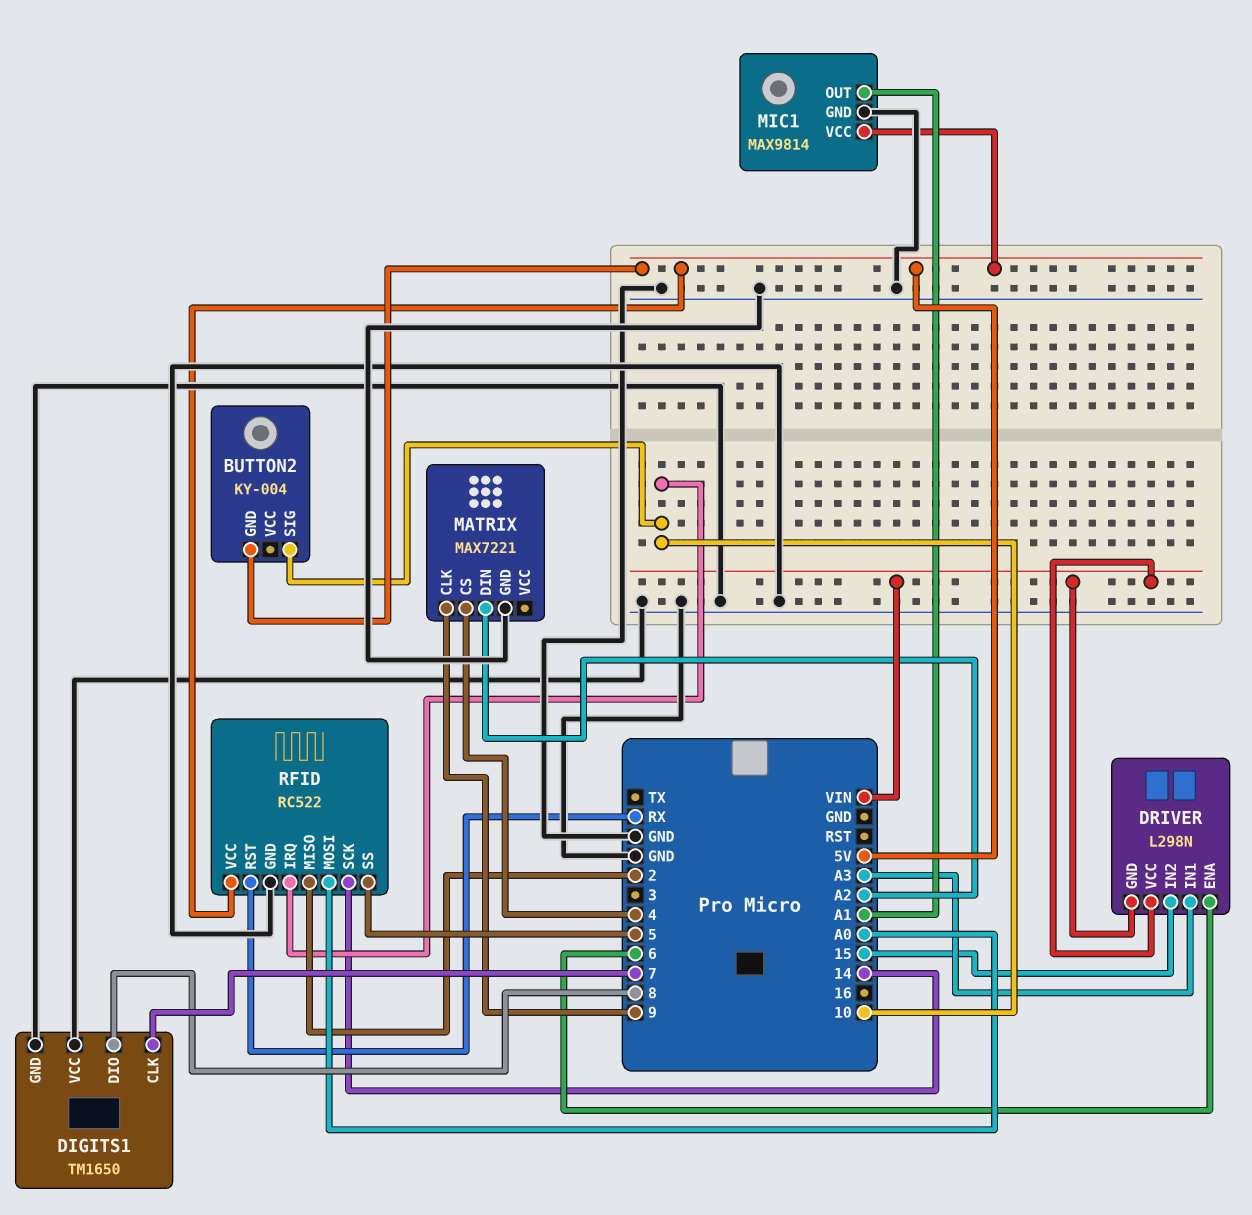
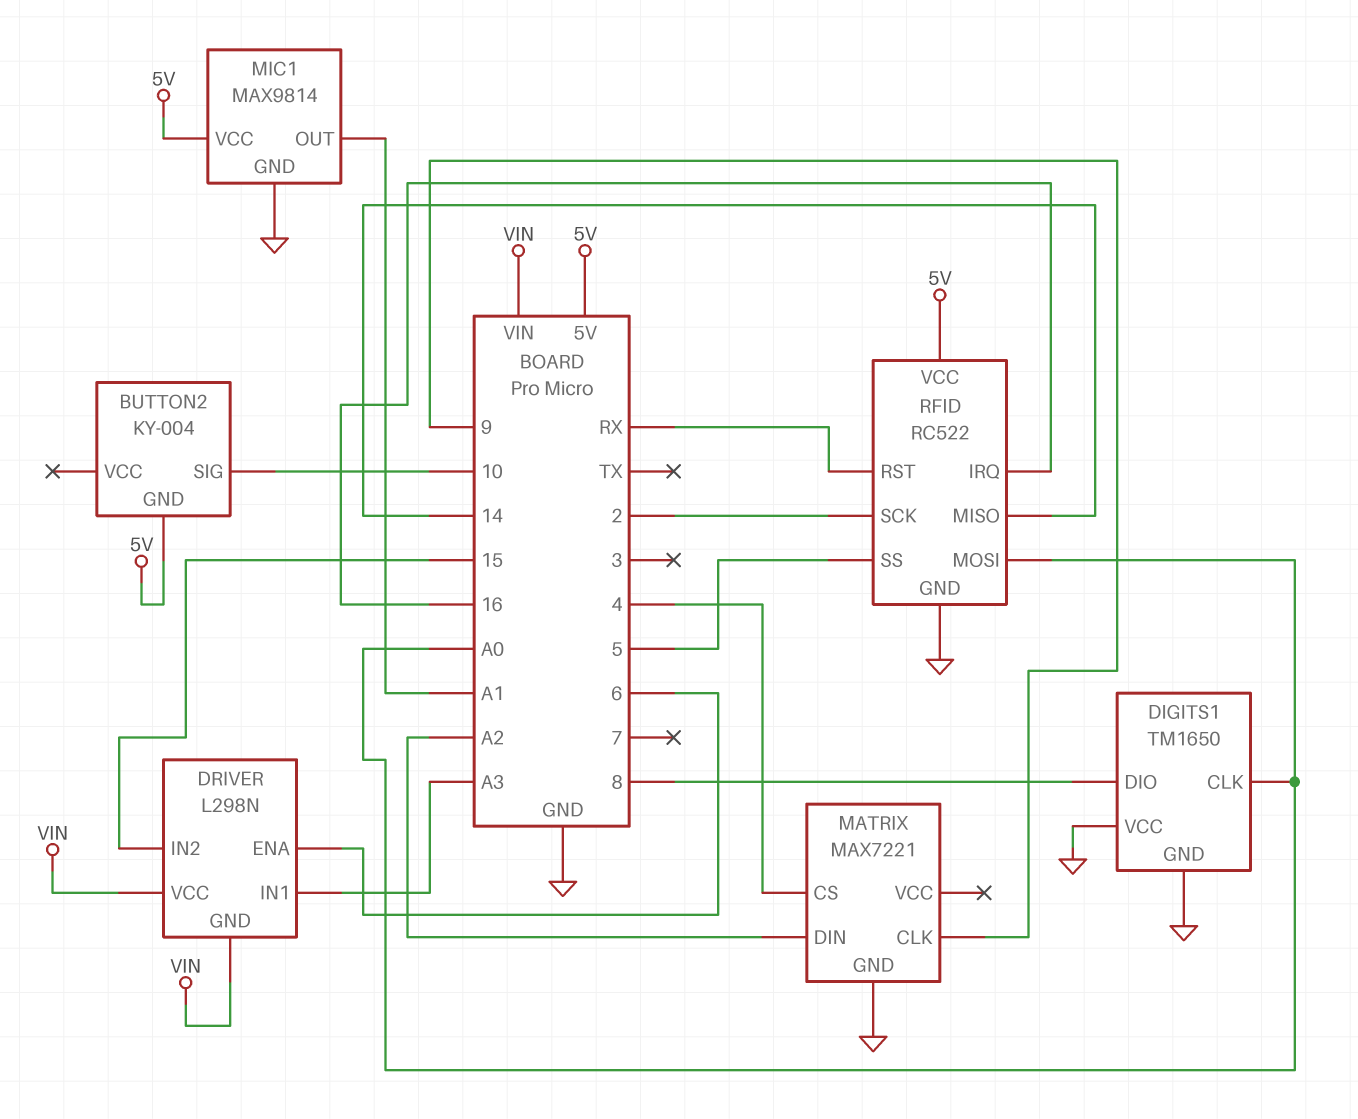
DIGITS1 pin CLK: 7 -> A0
RFID pin IRQ: 10 -> 16
RFID pin MISO: 2 -> 14
RFID pin SCK: 14 -> 2

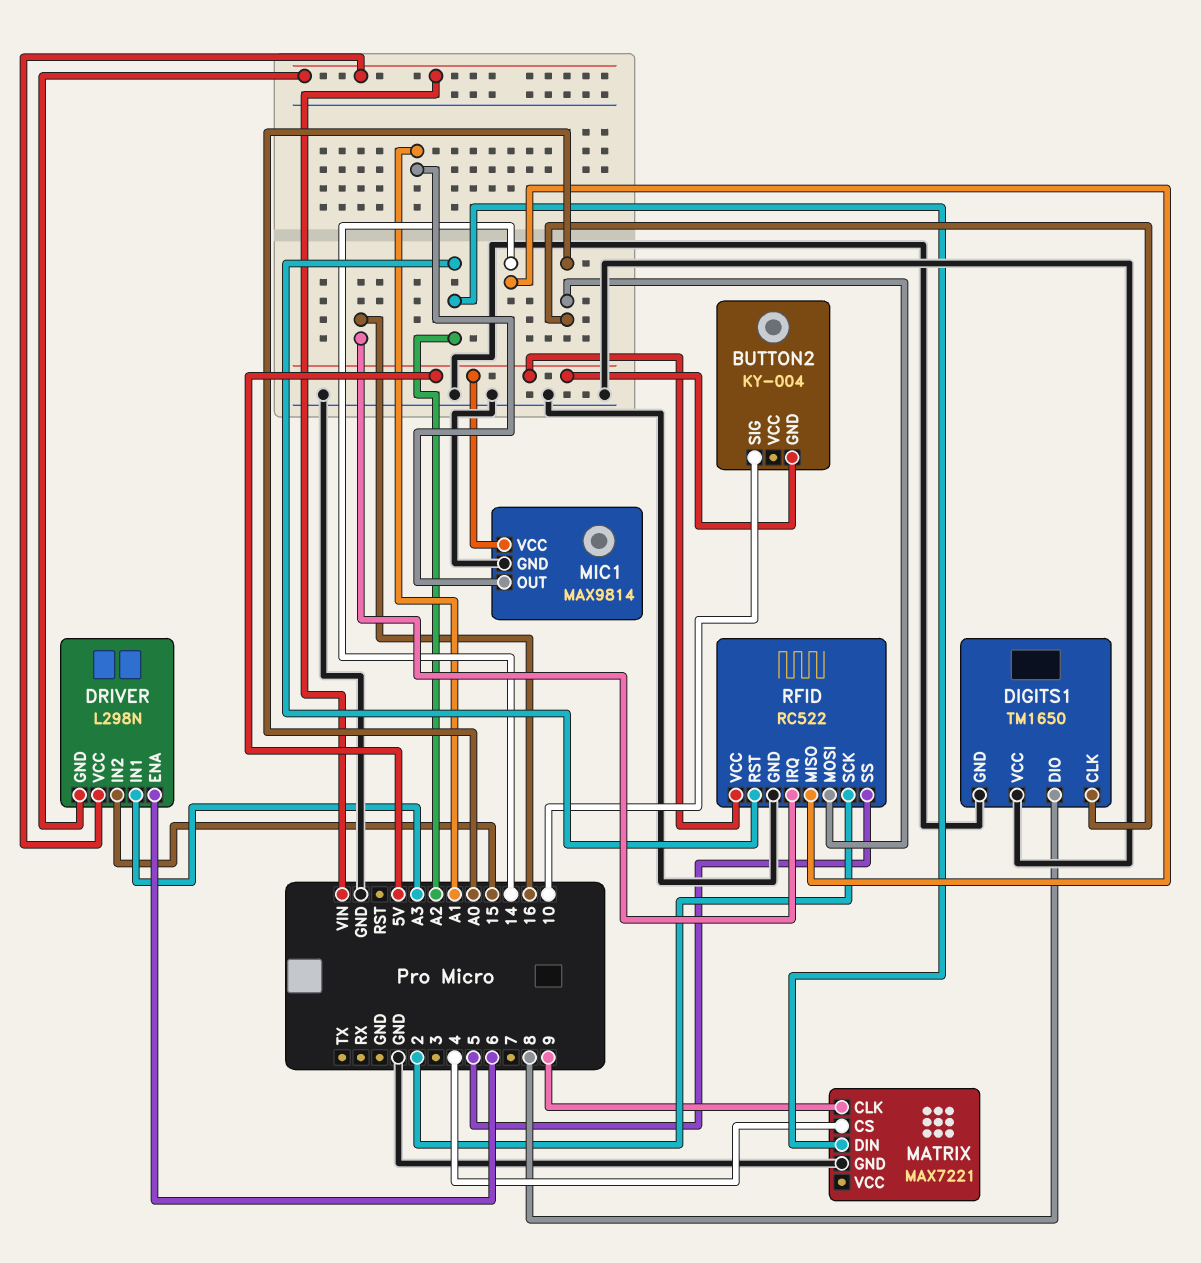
RFID pin RST: RX -> A2

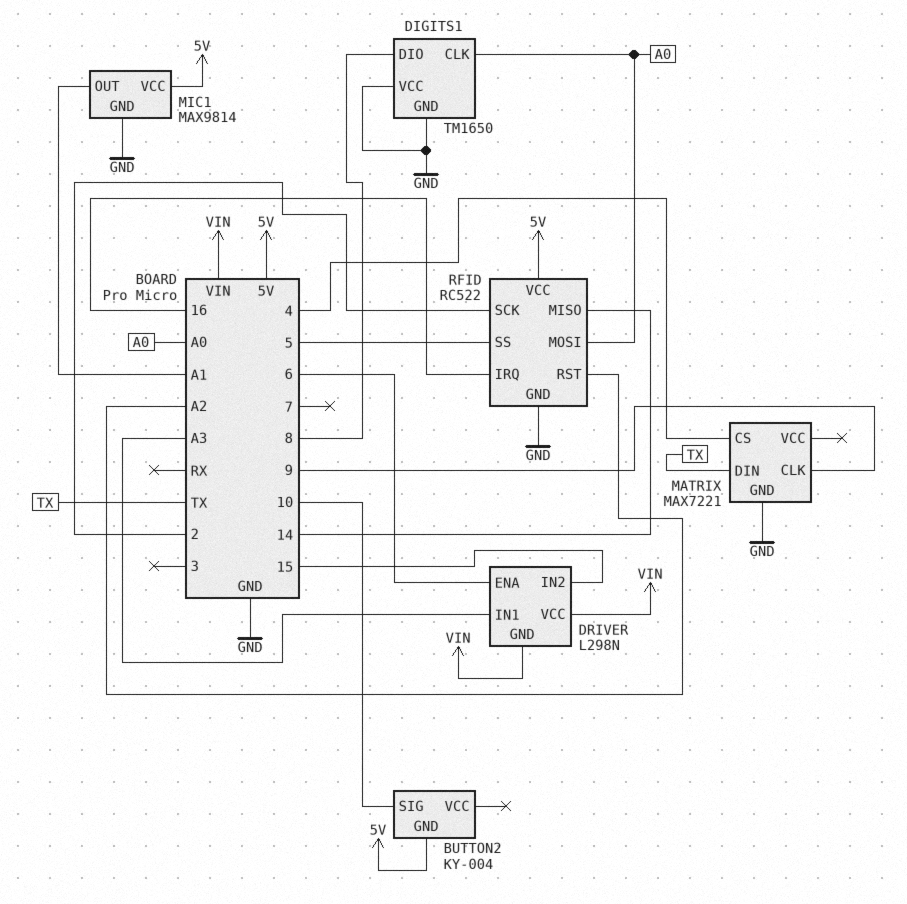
MATRIX pin DIN: A2 -> TX

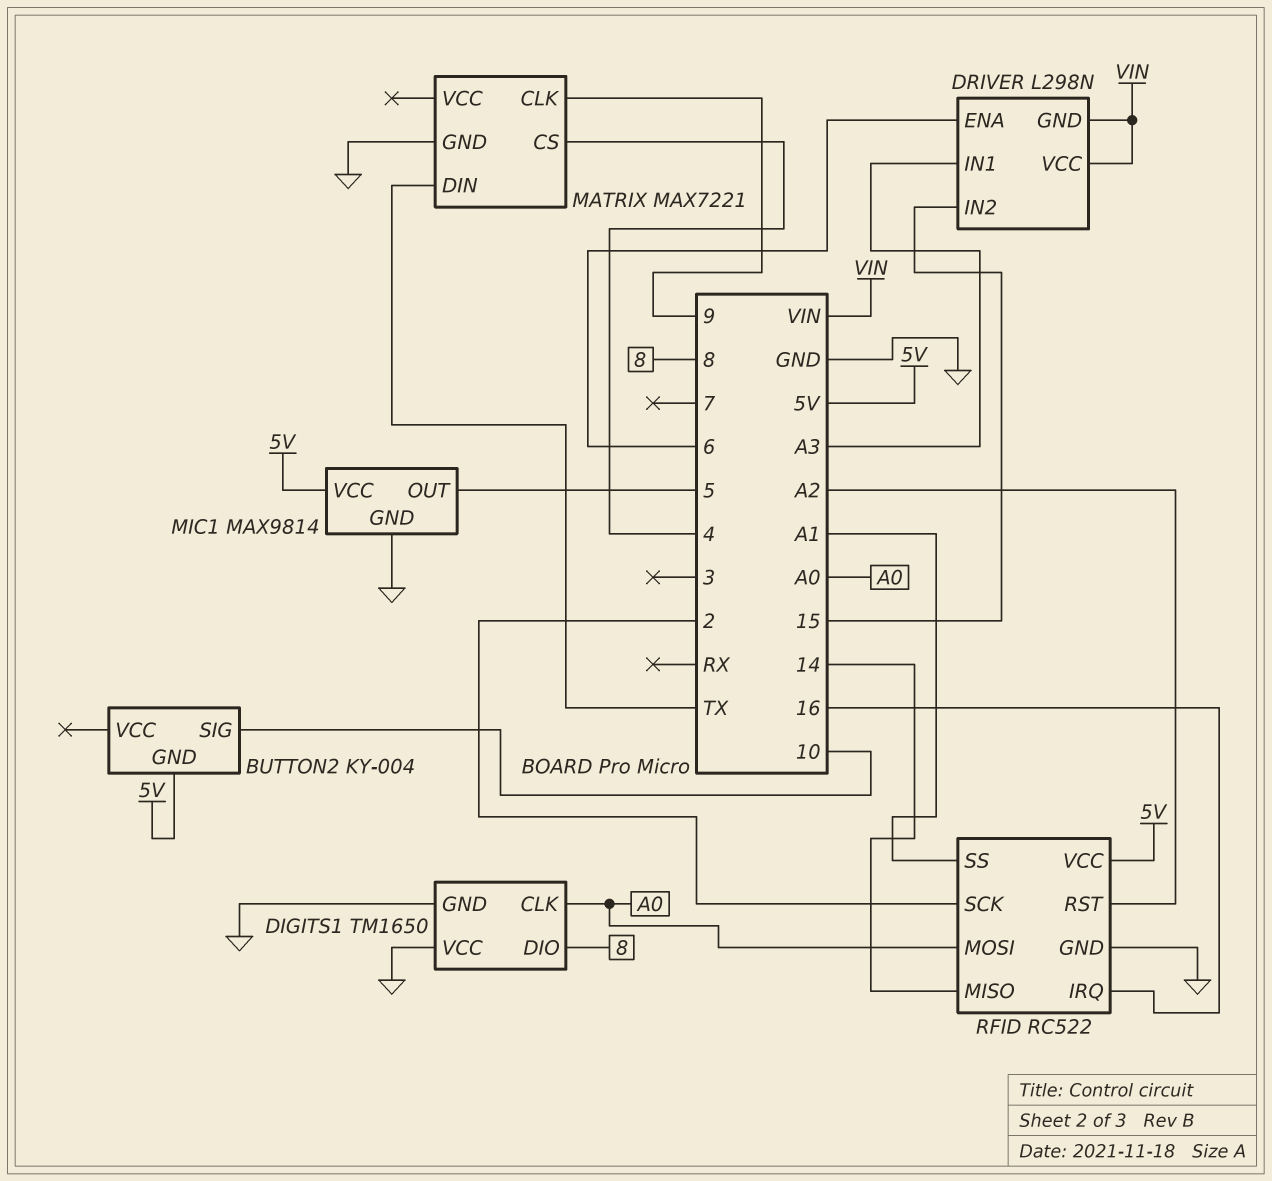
MIC1 pin OUT: A1 -> 5
RFID pin SS: 5 -> A1

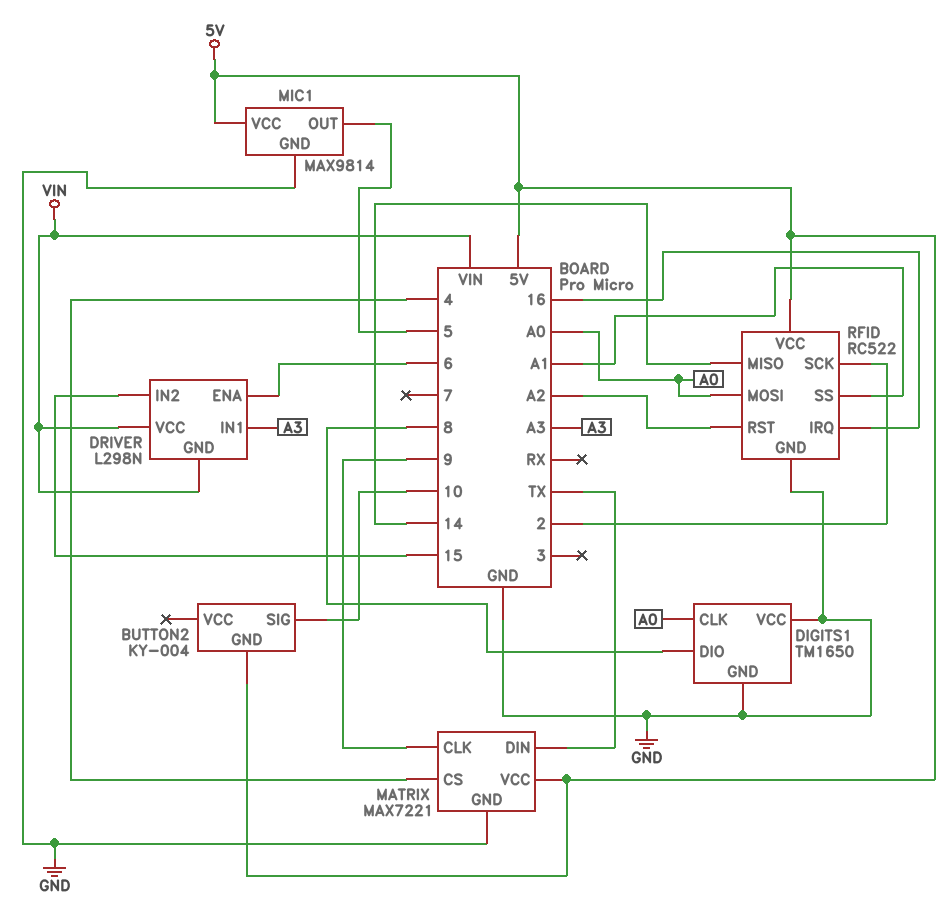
MATRIX pin VCC: none -> 5V

